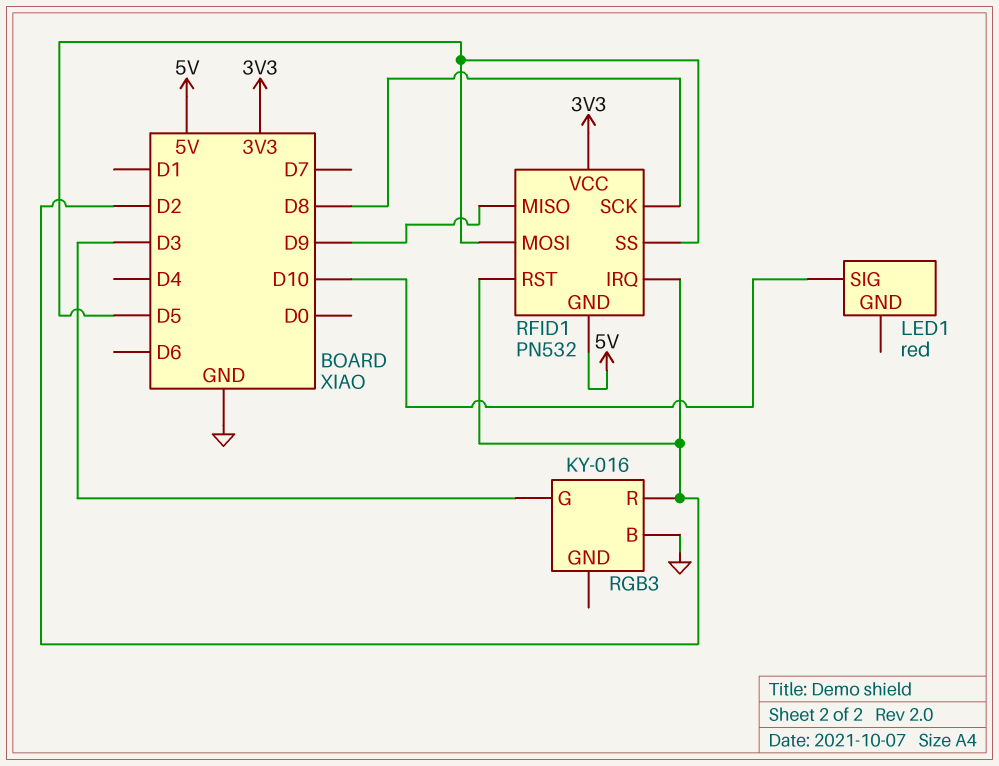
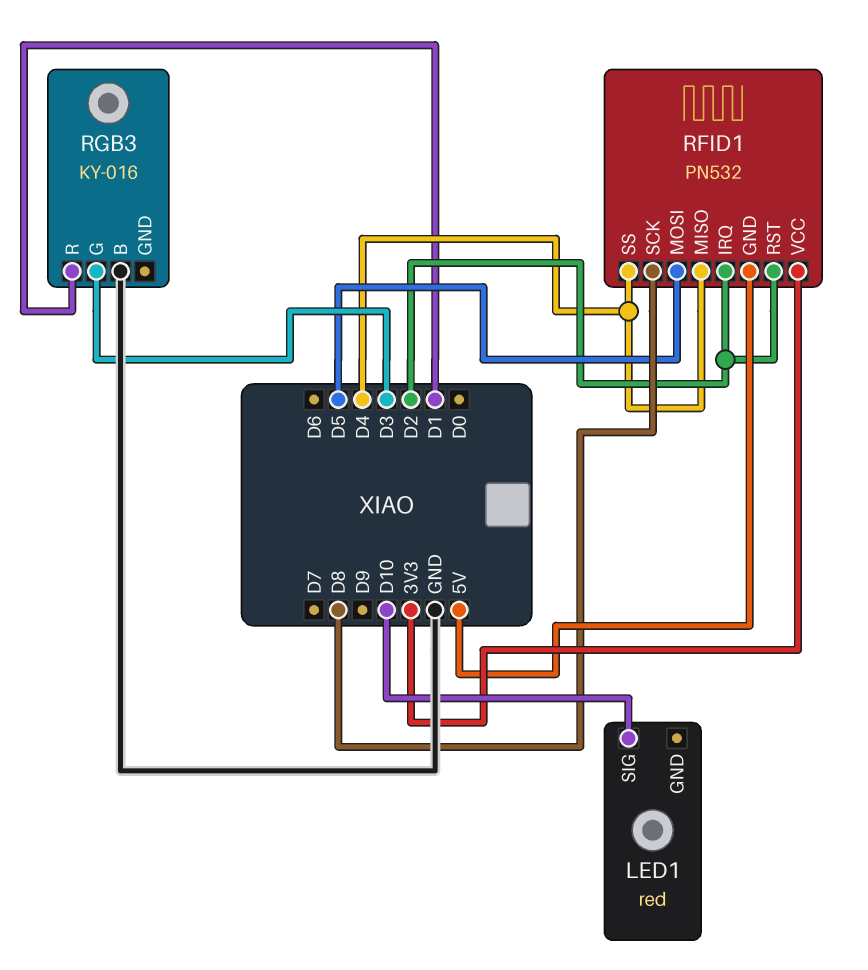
RFID1 pin MISO: D9 -> D4
RFID1 pin SS: D5 -> D4
RGB3 pin R: D2 -> D1

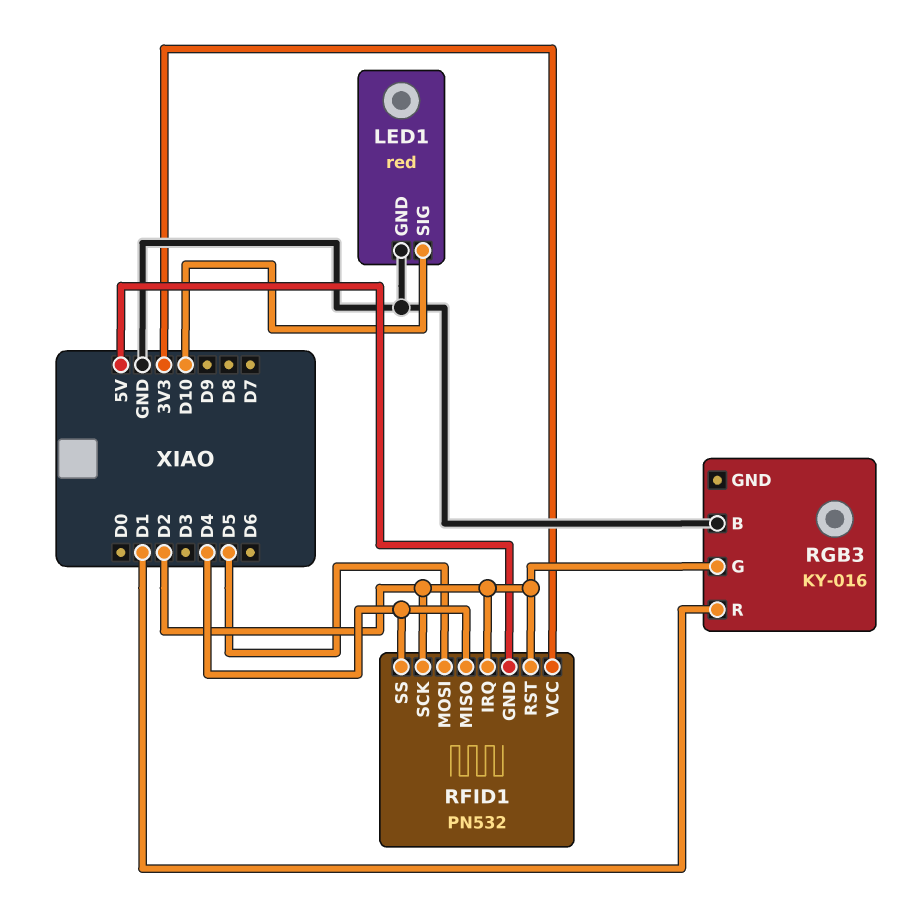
LED1 pin GND: none -> GND
RFID1 pin SCK: D8 -> D2
RGB3 pin G: D3 -> D2

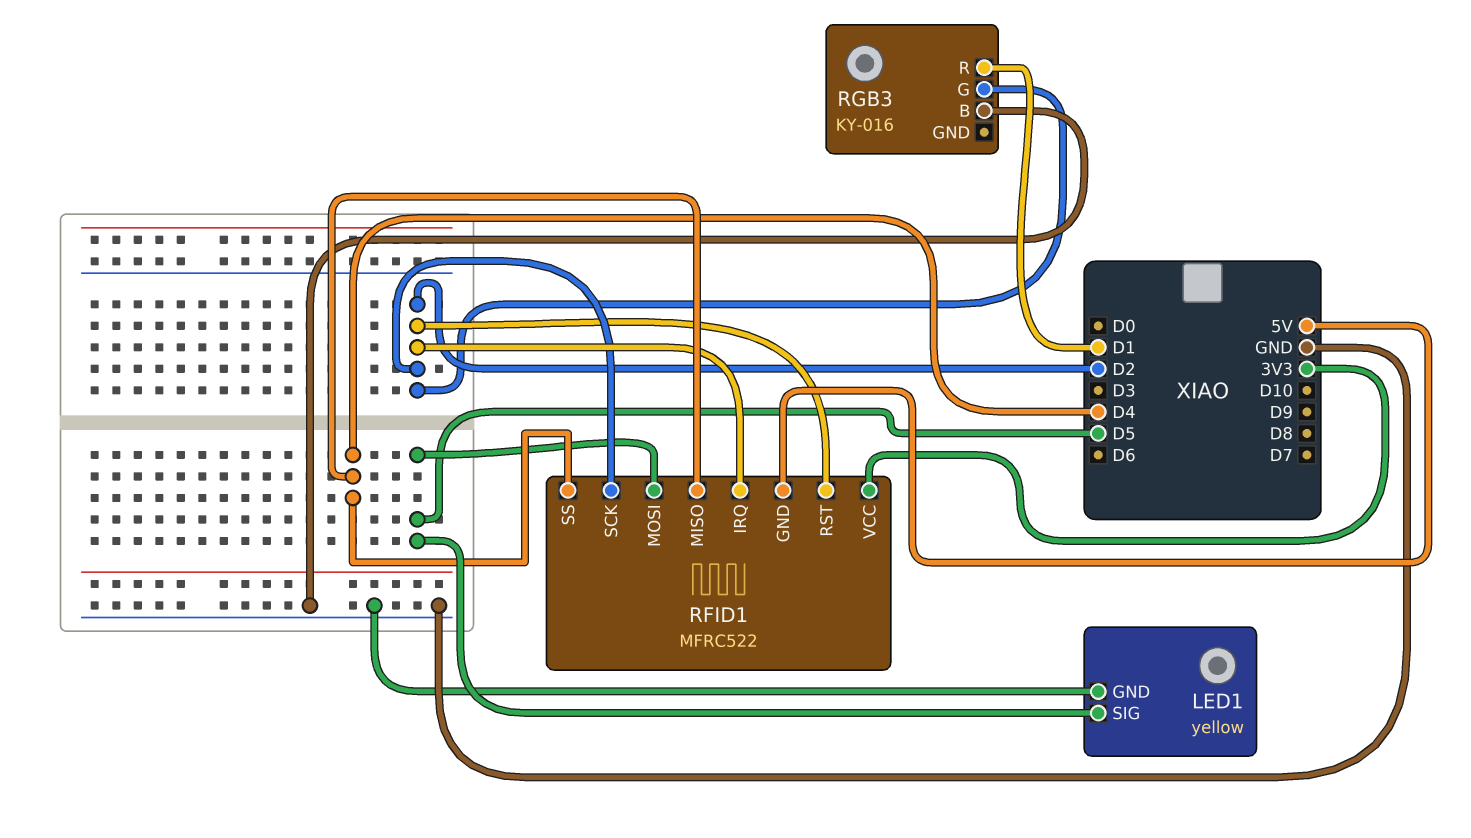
LED1: red -> yellow
LED1 pin SIG: D10 -> D5
RFID1: PN532 -> MFRC522

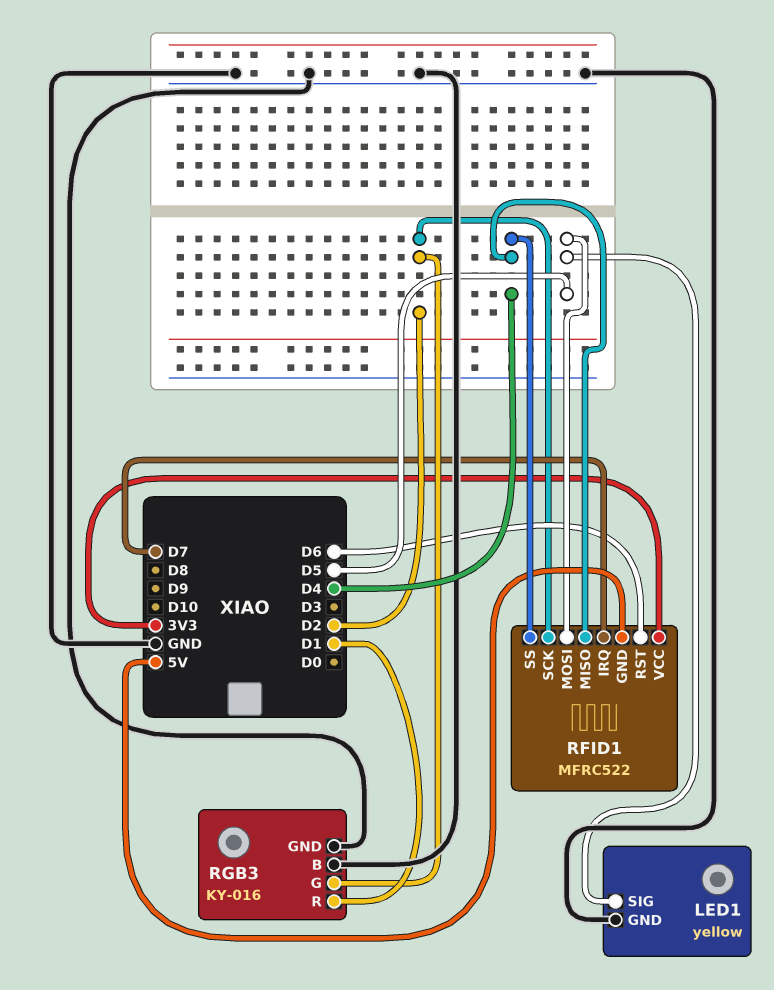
RFID1 pin IRQ: D2 -> D7
RFID1 pin RST: D2 -> D6
RGB3 pin GND: none -> GND

